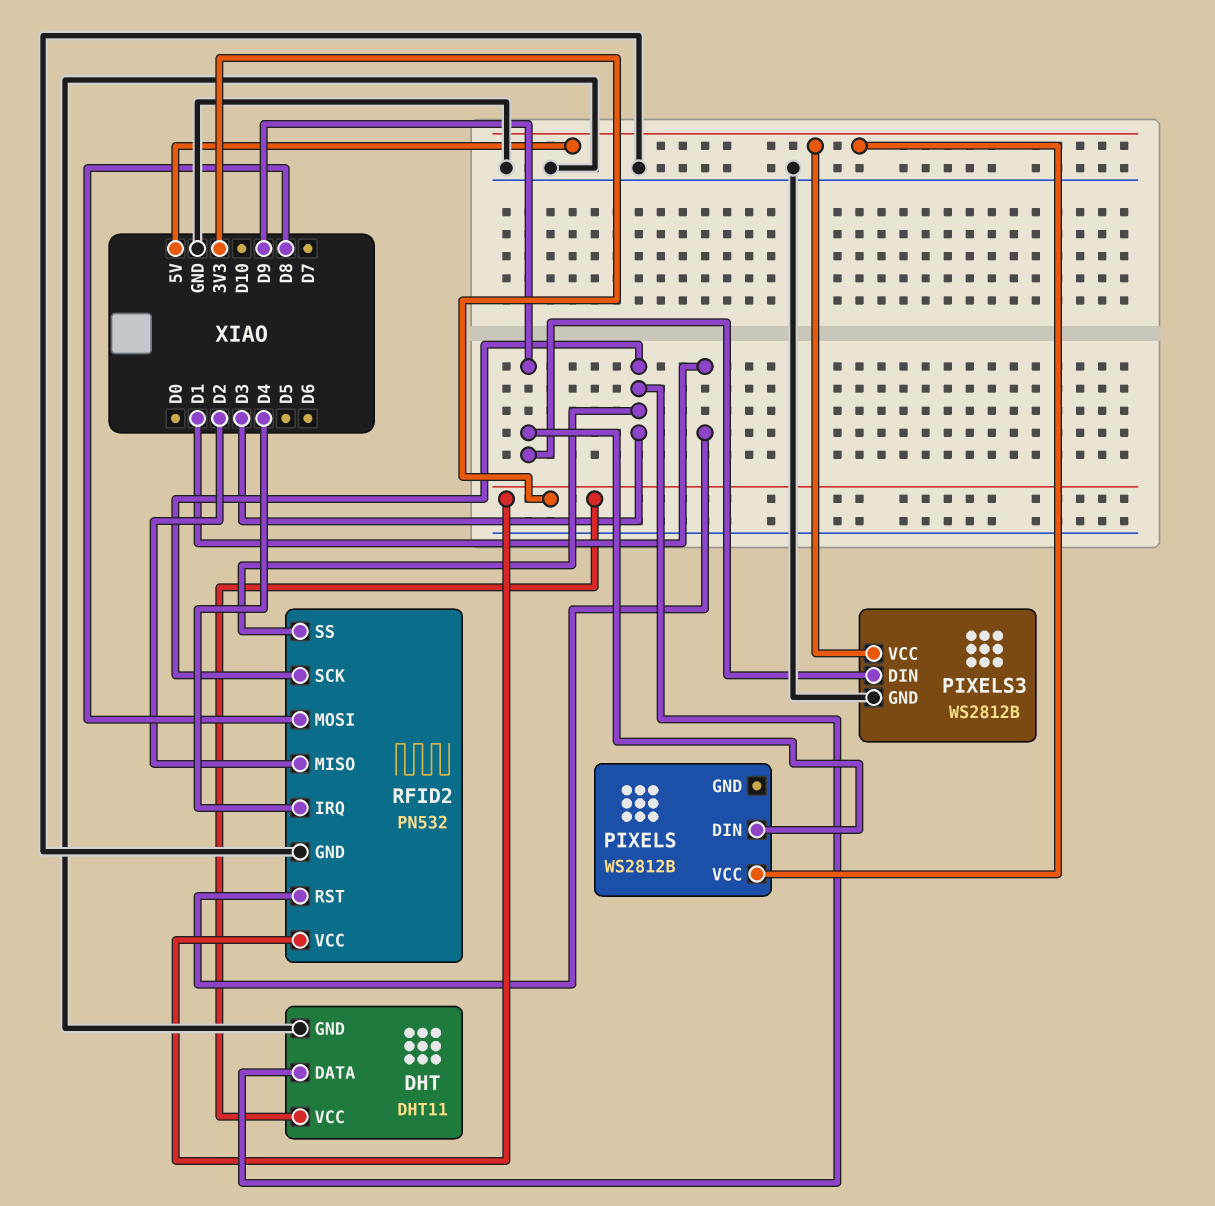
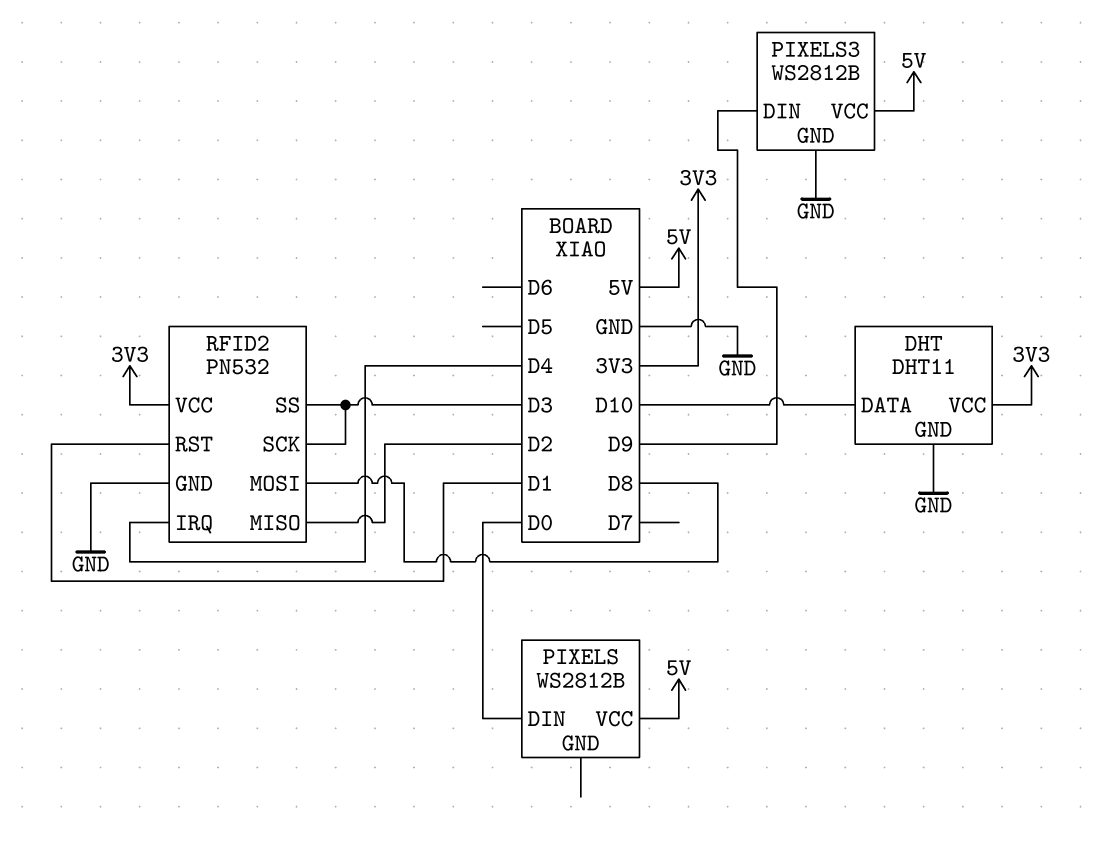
DHT pin DATA: D3 -> D10
PIXELS pin DIN: D9 -> D0

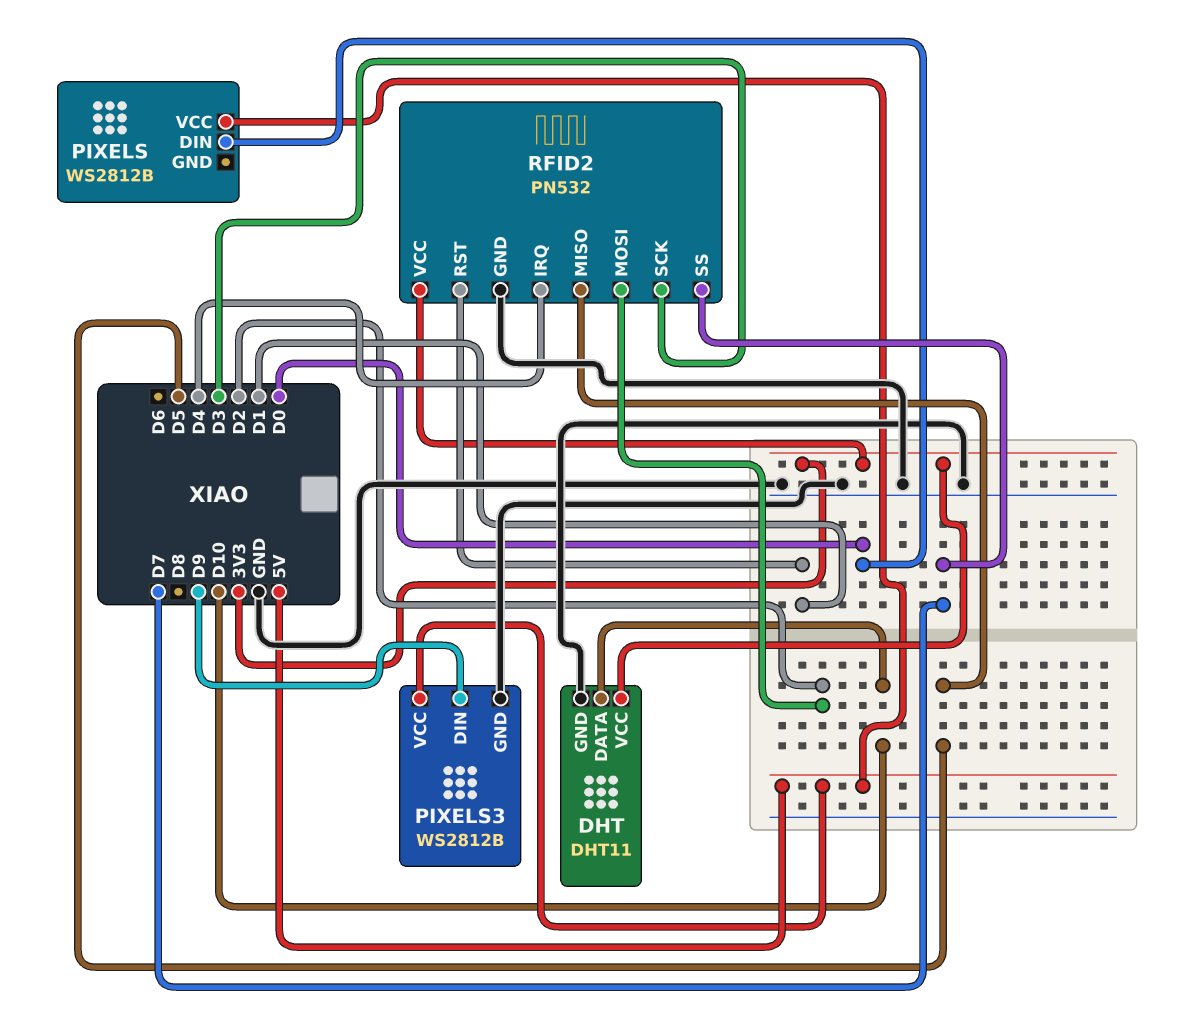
RFID2 pin MISO: D2 -> D5
RFID2 pin MOSI: D8 -> D2
RFID2 pin SS: D3 -> D7

